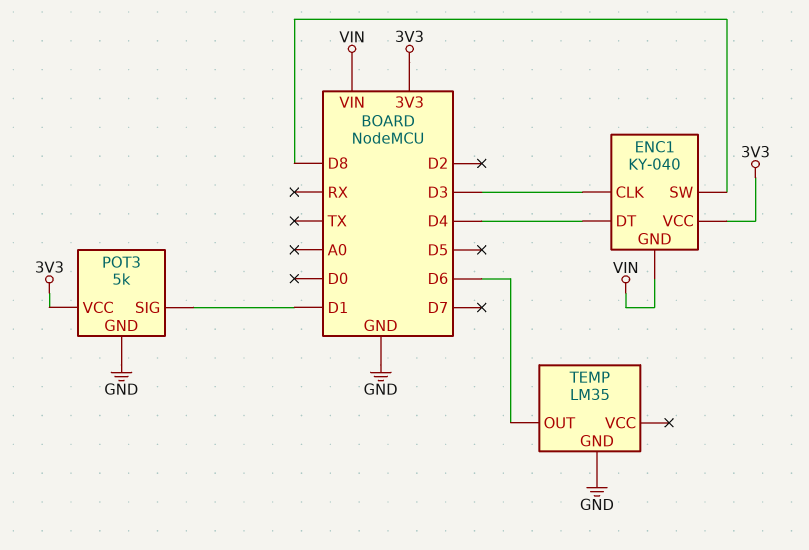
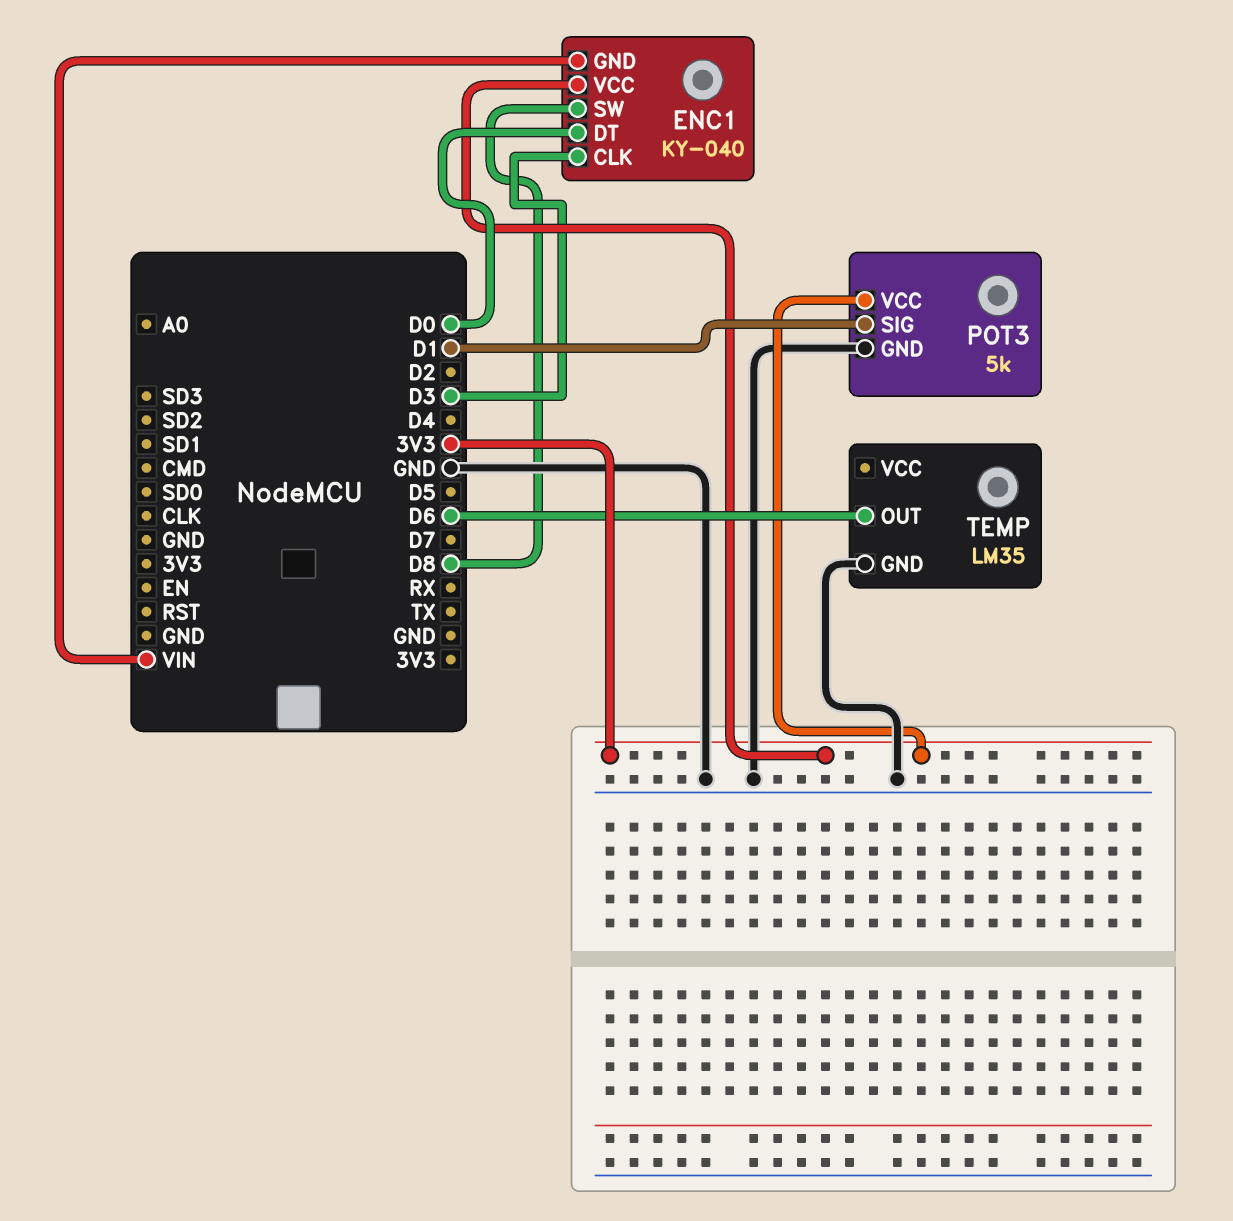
ENC1 pin DT: D4 -> D0

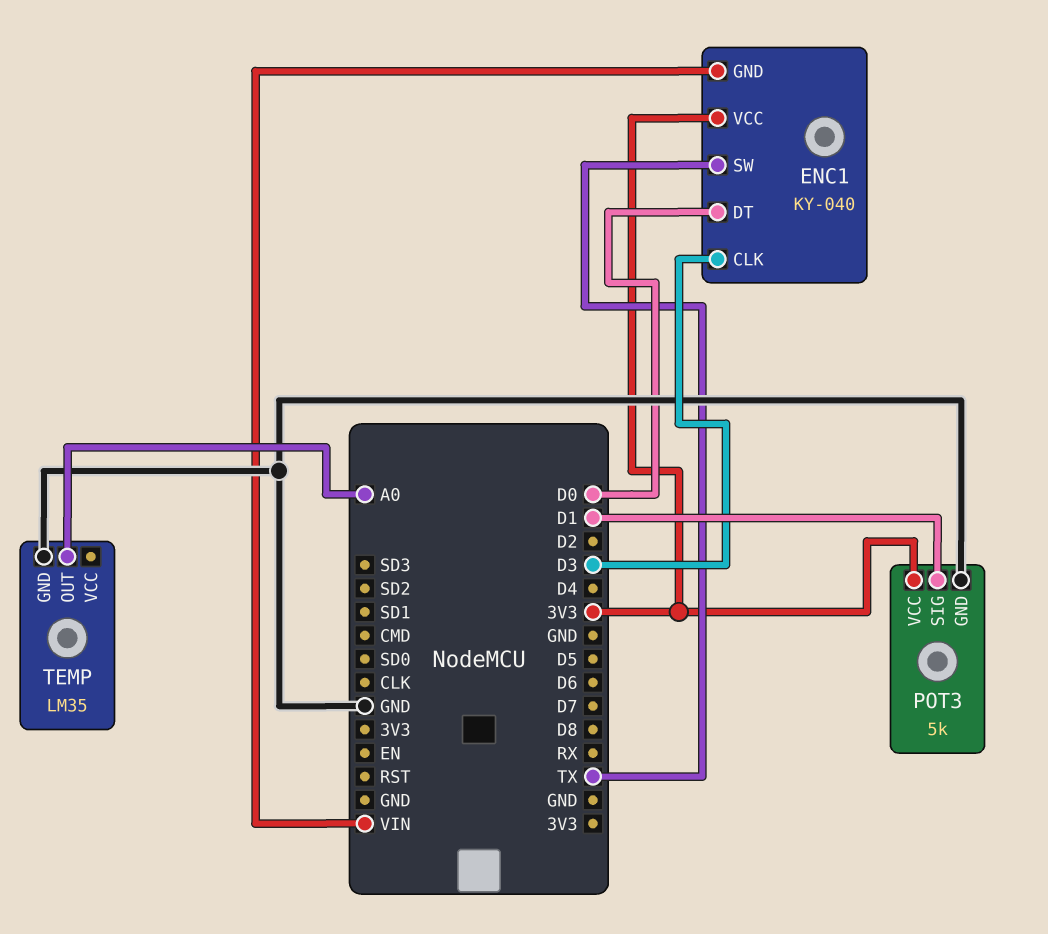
ENC1 pin SW: D8 -> TX
TEMP pin OUT: D6 -> A0

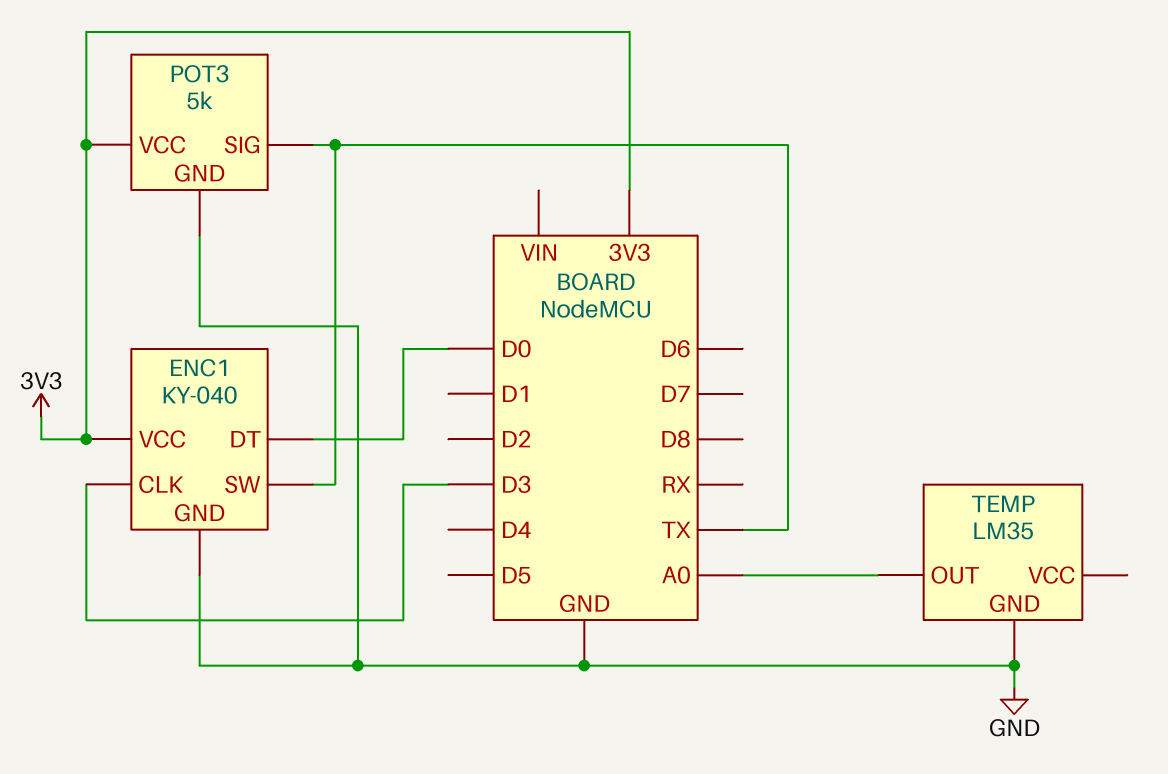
ENC1 pin GND: VIN -> GND
POT3 pin SIG: D1 -> TX

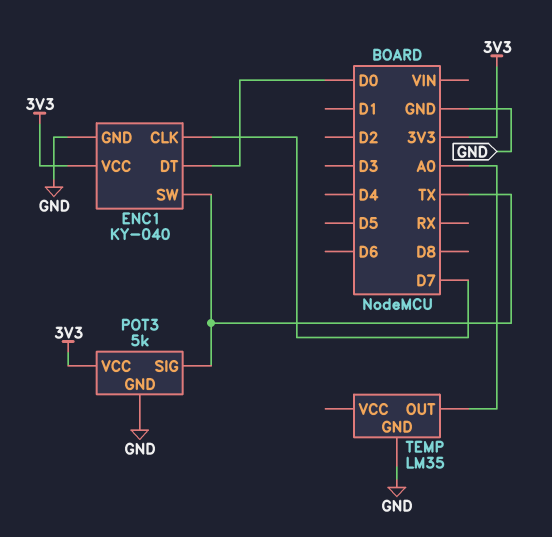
ENC1 pin CLK: D3 -> D7

